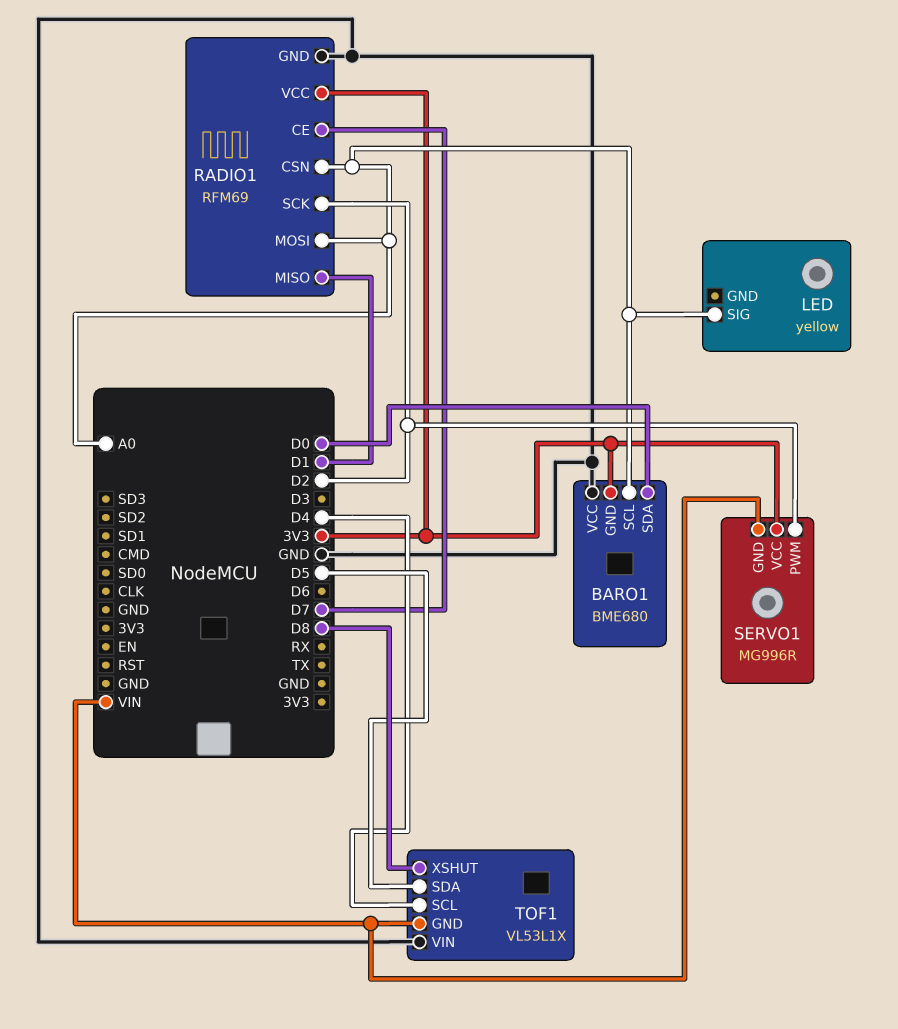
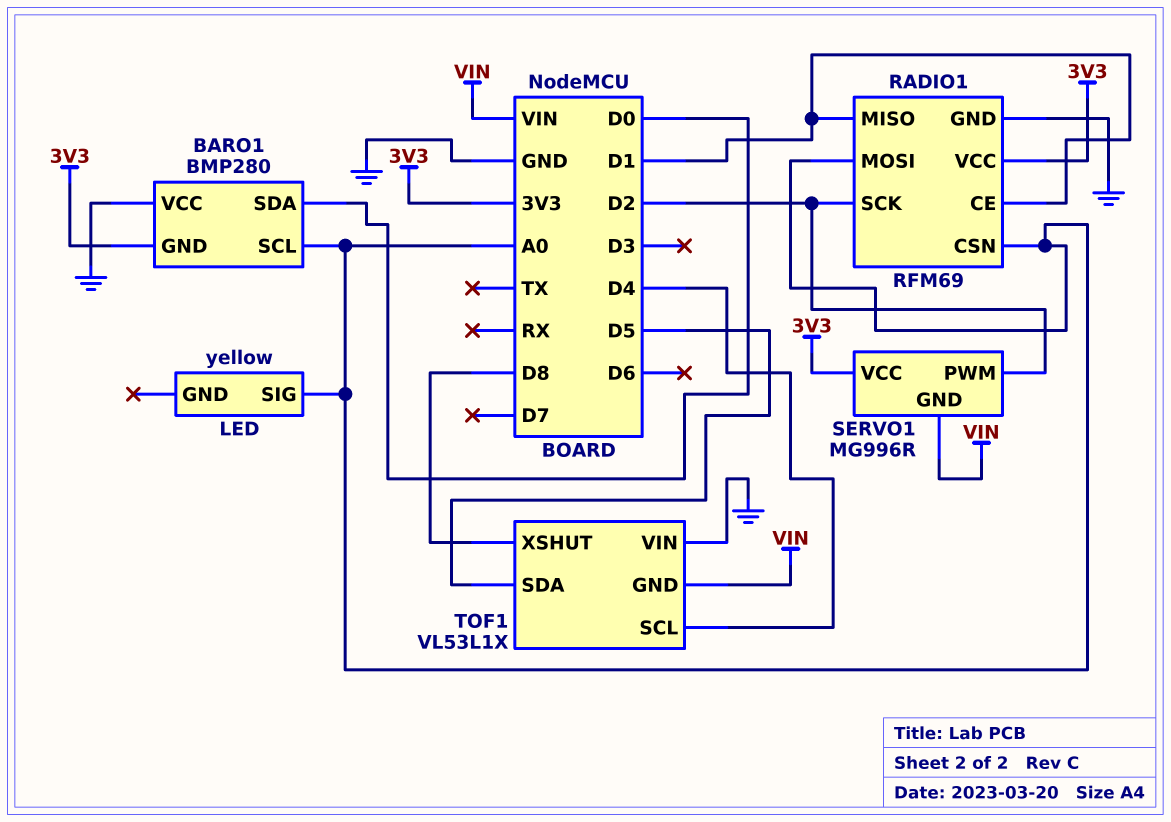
BARO1: BME680 -> BMP280
RADIO1 pin CE: D7 -> D1

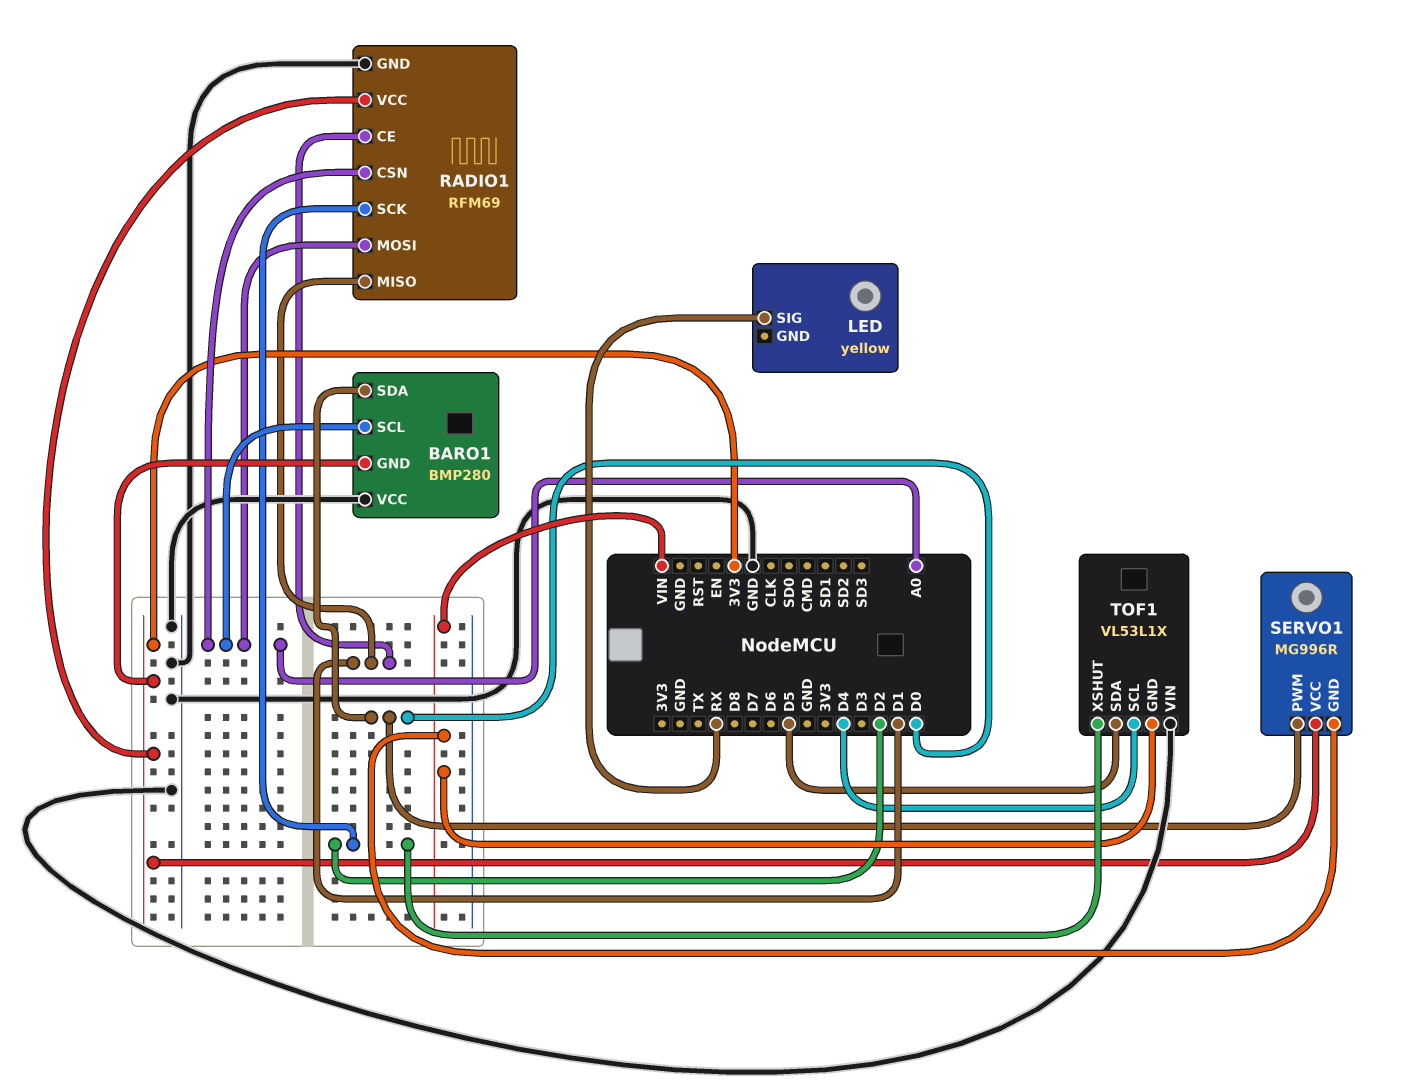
LED pin SIG: A0 -> RX
SERVO1 pin PWM: D2 -> D0
TOF1 pin XSHUT: D8 -> D2

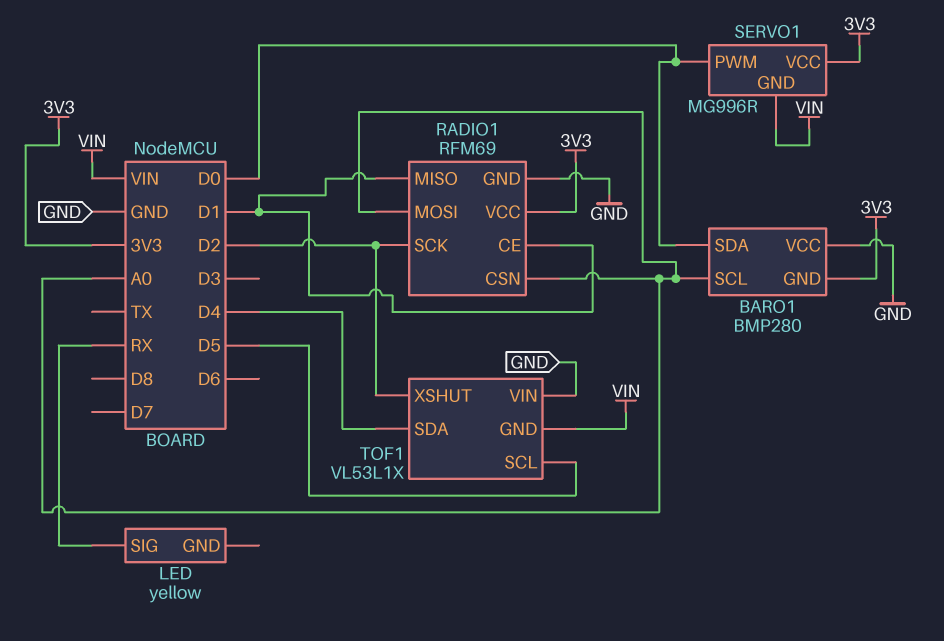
TOF1 pin SCL: D4 -> D5
TOF1 pin SDA: D5 -> D4

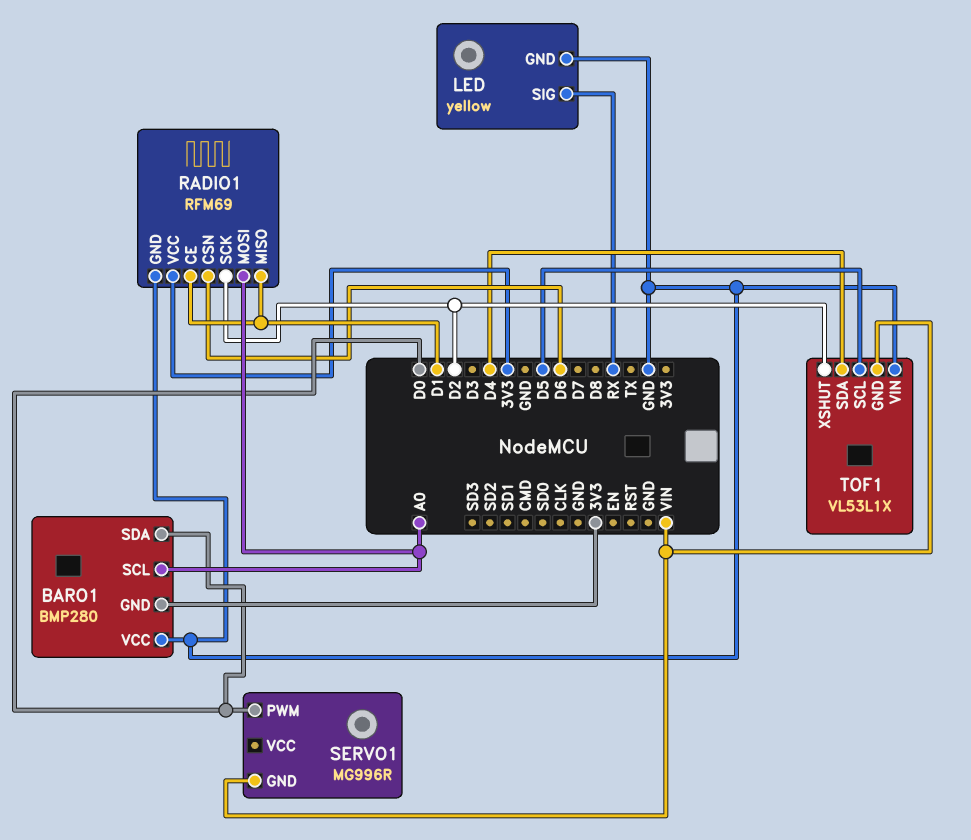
LED pin GND: none -> GND
RADIO1 pin CSN: A0 -> D6
SERVO1 pin VCC: 3V3 -> none

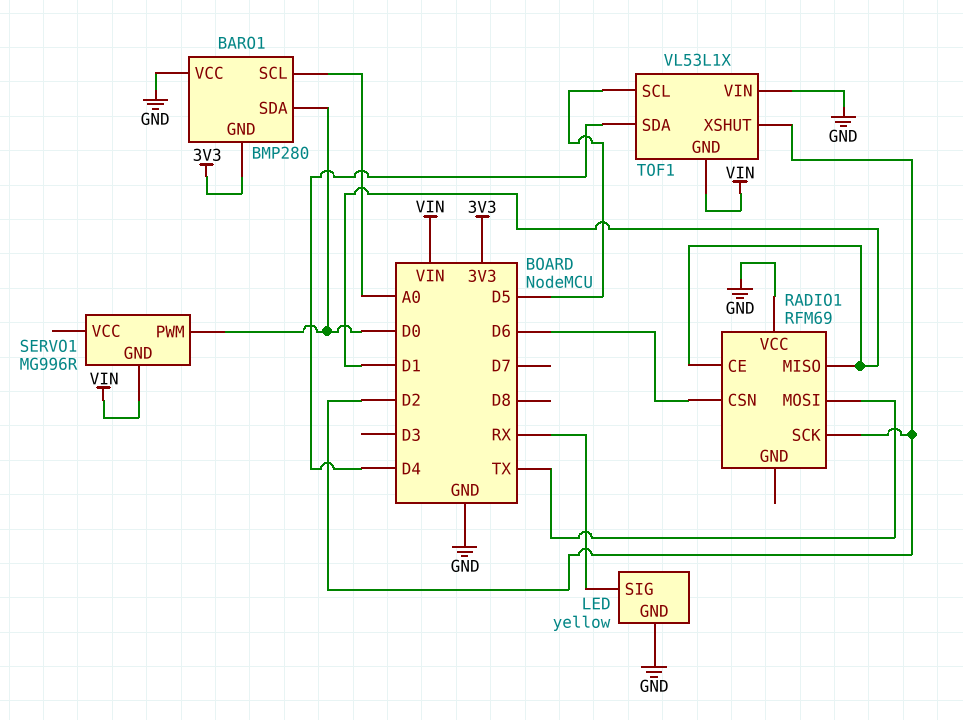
RADIO1 pin GND: GND -> none
RADIO1 pin MOSI: A0 -> TX
RADIO1 pin VCC: 3V3 -> GND

